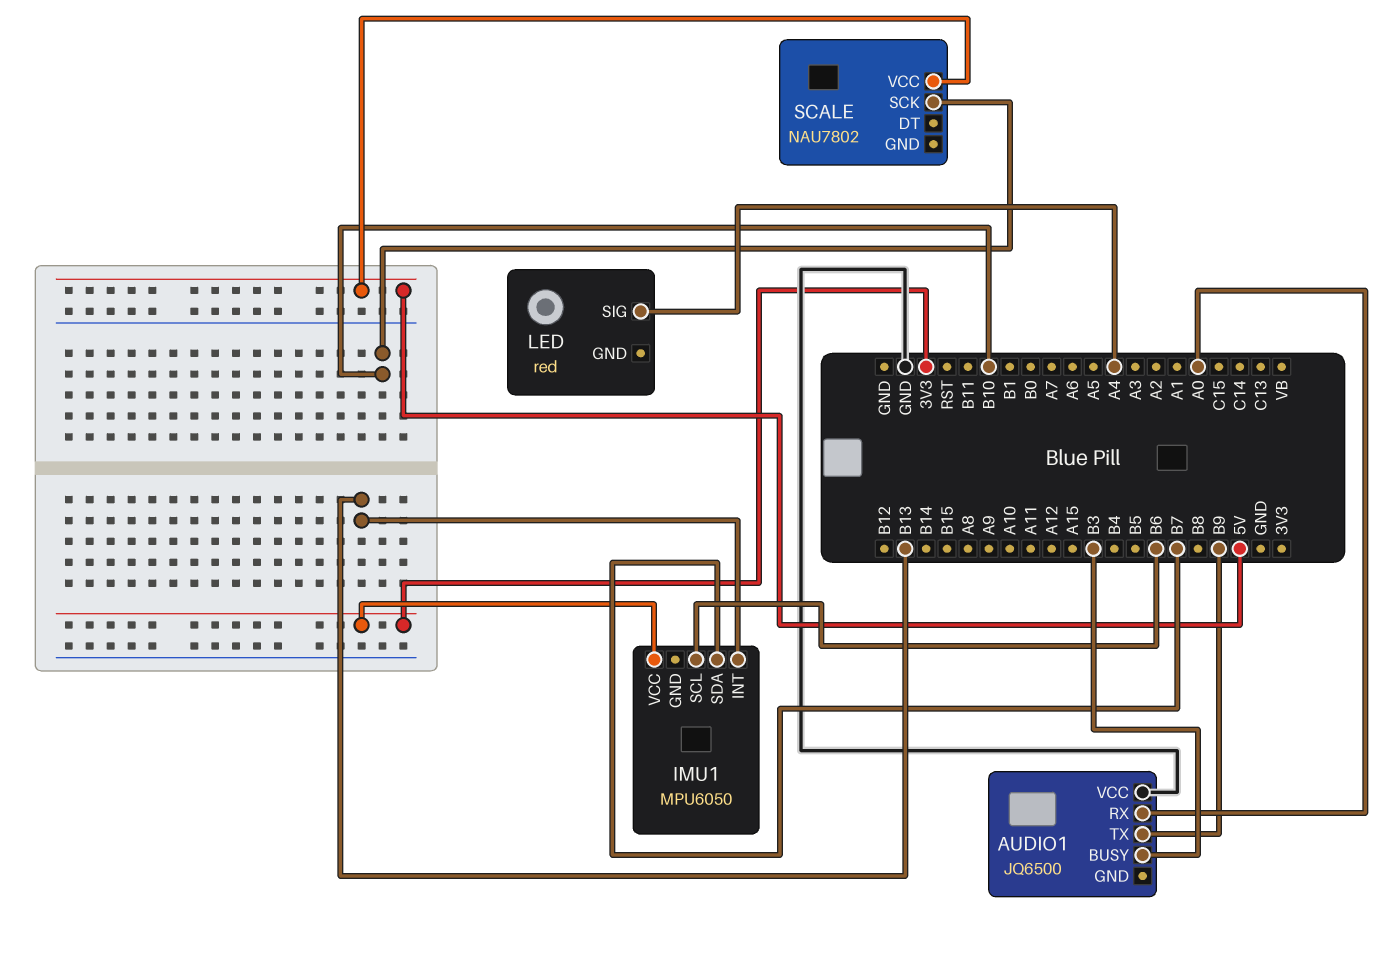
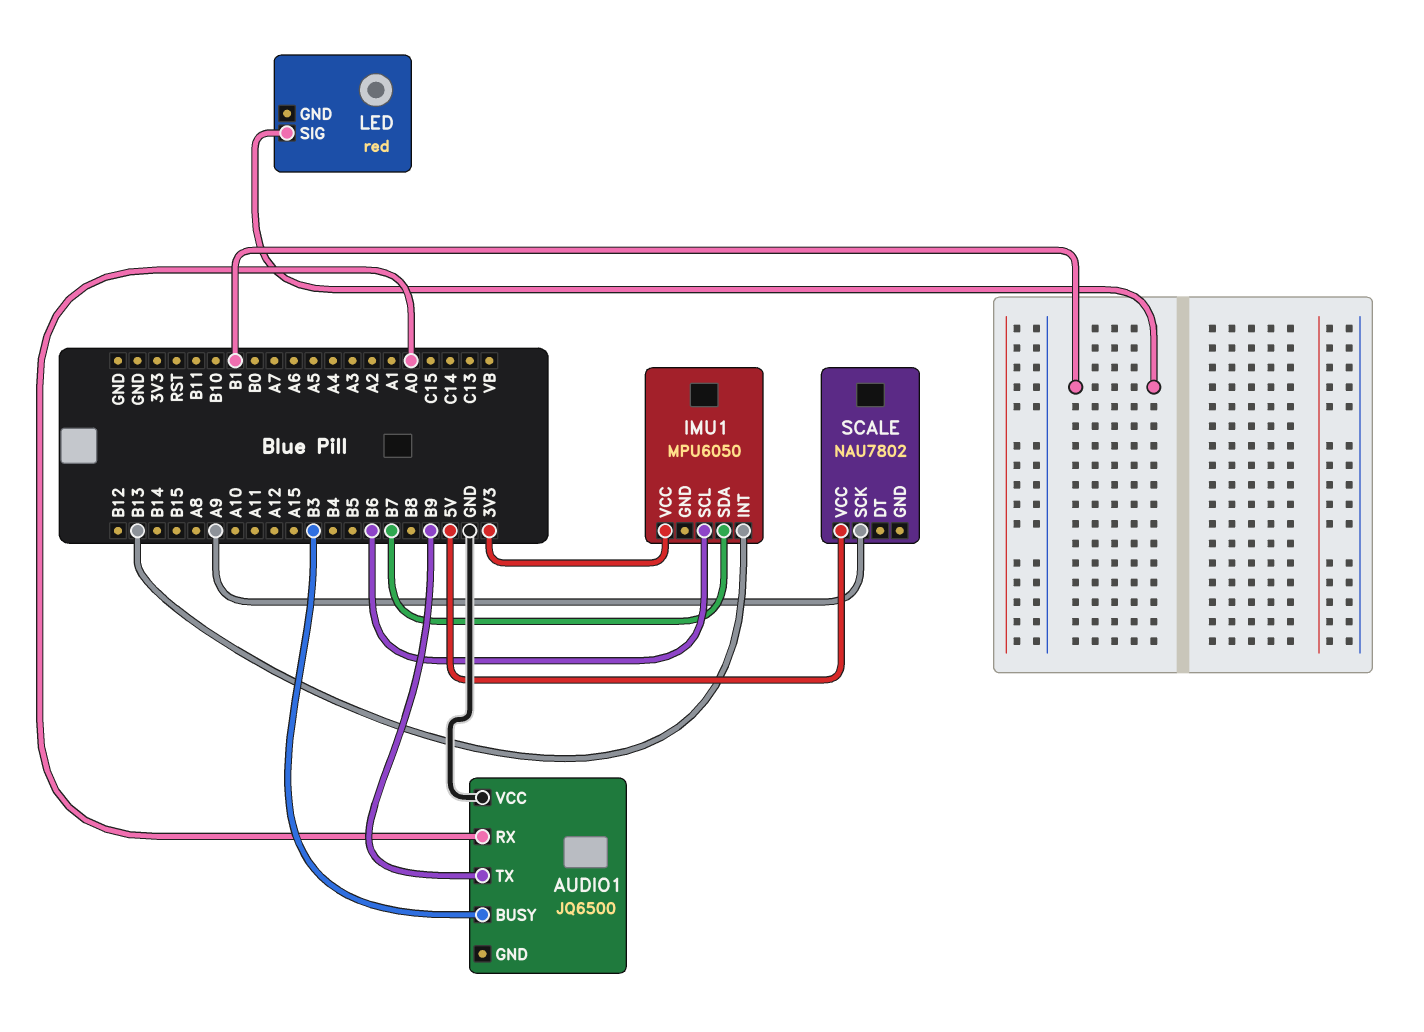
LED pin SIG: A4 -> B1
SCALE pin SCK: B10 -> A9

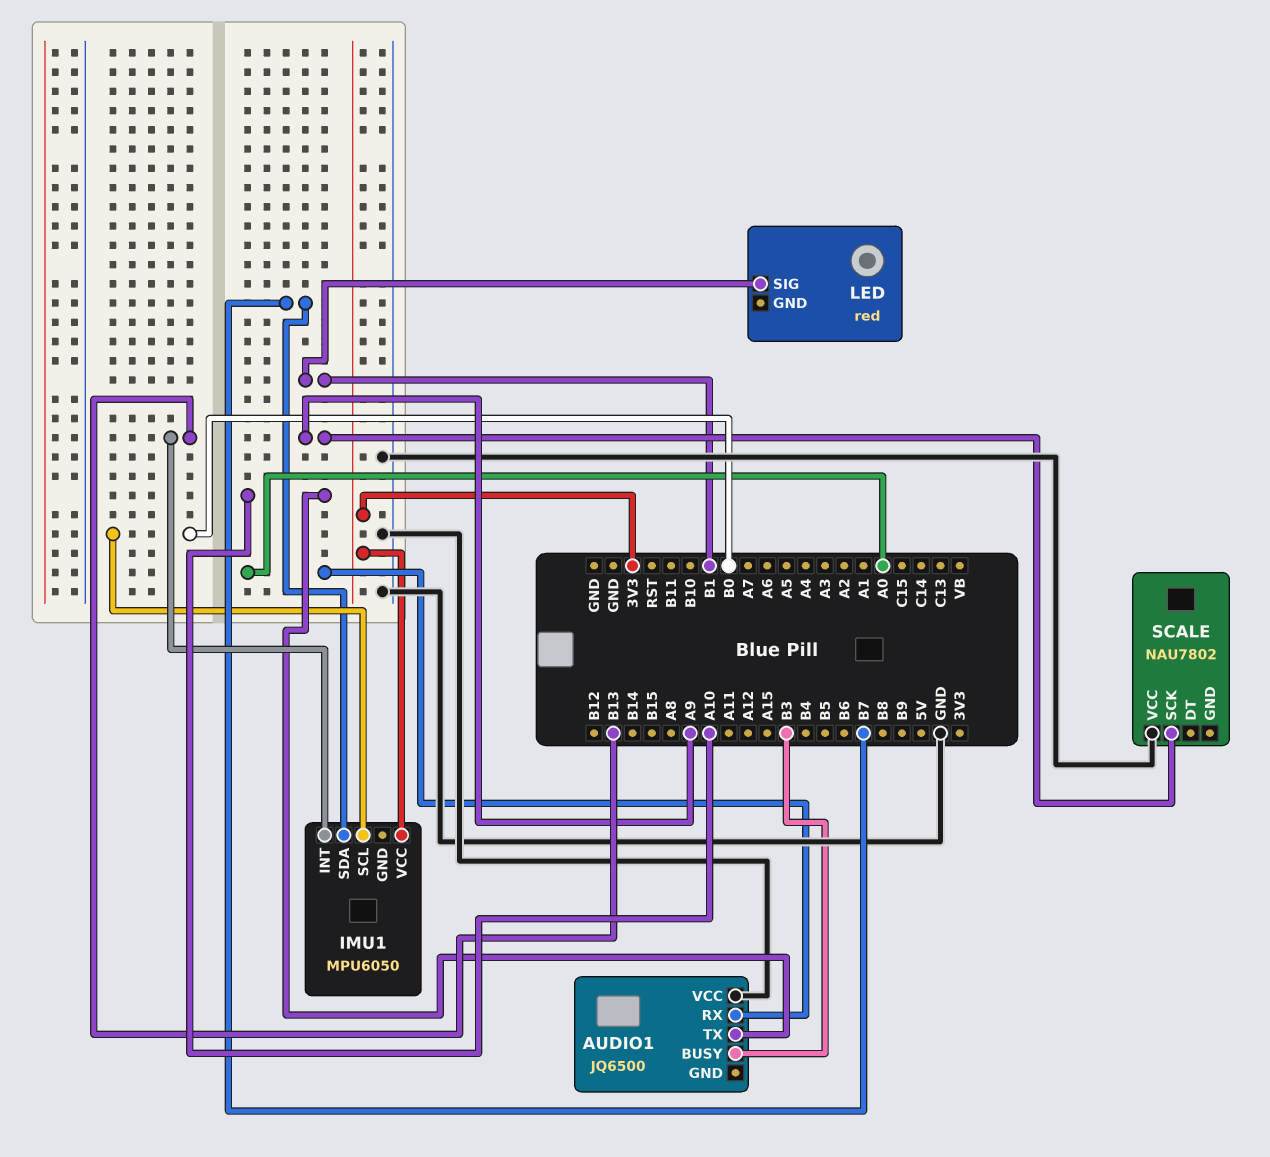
AUDIO1 pin TX: B9 -> A10
IMU1 pin SCL: B6 -> B0
SCALE pin VCC: 5V -> GND

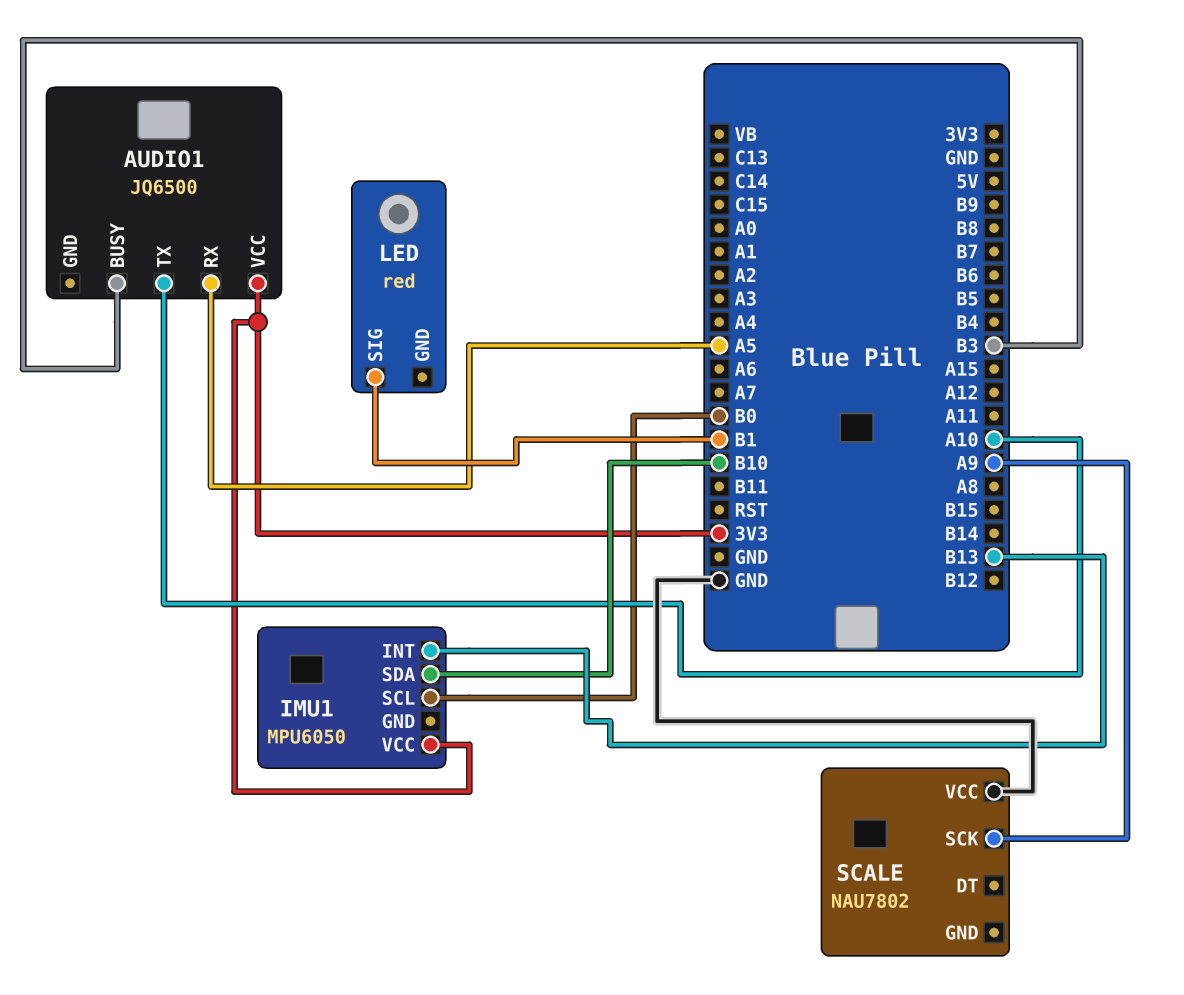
AUDIO1 pin RX: A0 -> A5
AUDIO1 pin VCC: GND -> 3V3
IMU1 pin SDA: B7 -> B10

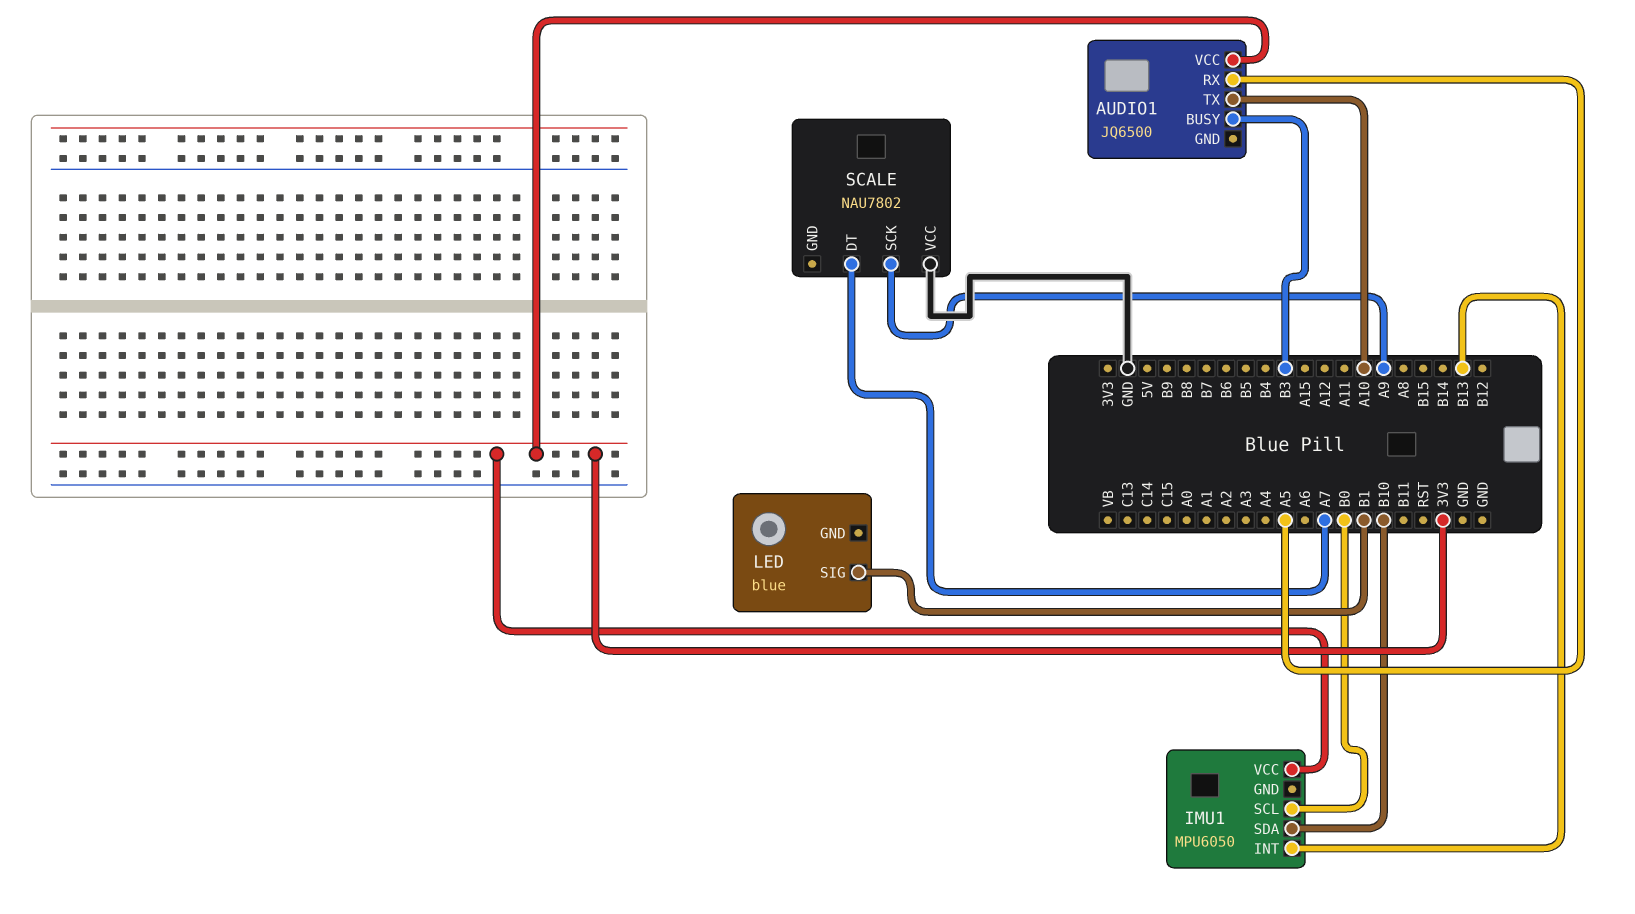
LED: red -> blue
SCALE pin DT: none -> A7

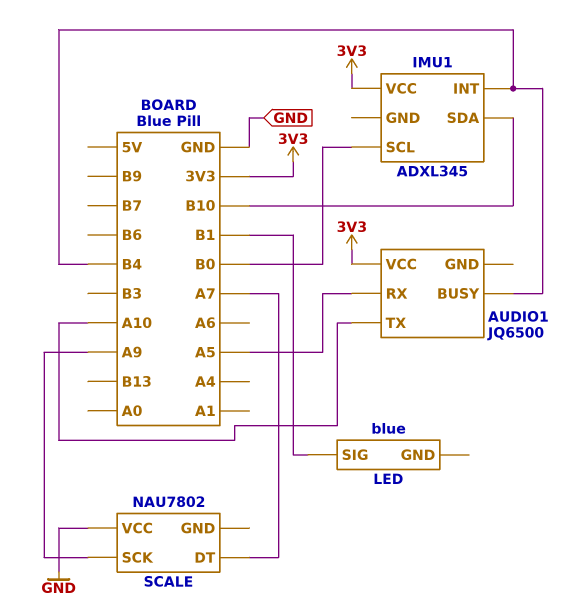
AUDIO1 pin BUSY: B3 -> B4
IMU1: MPU6050 -> ADXL345
IMU1 pin INT: B13 -> B4

